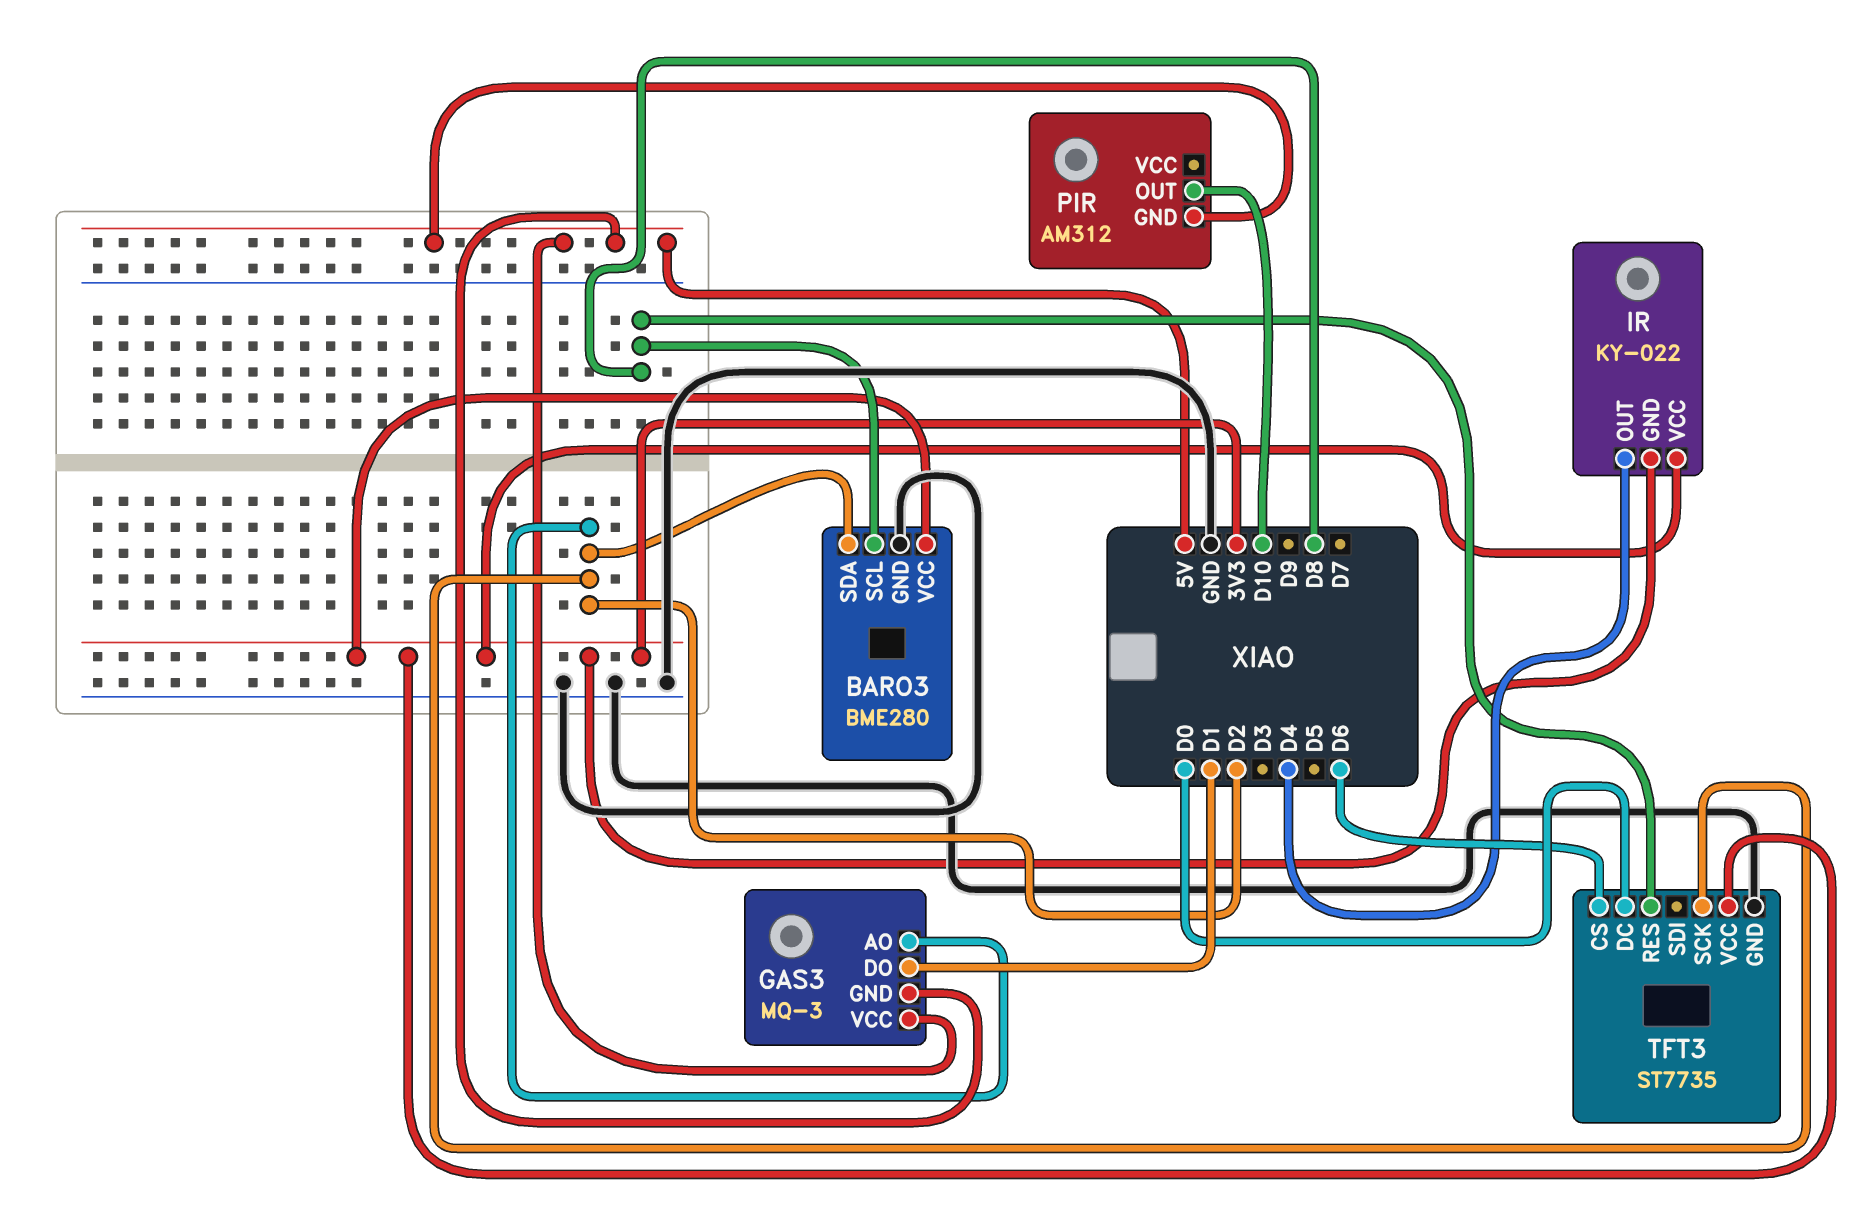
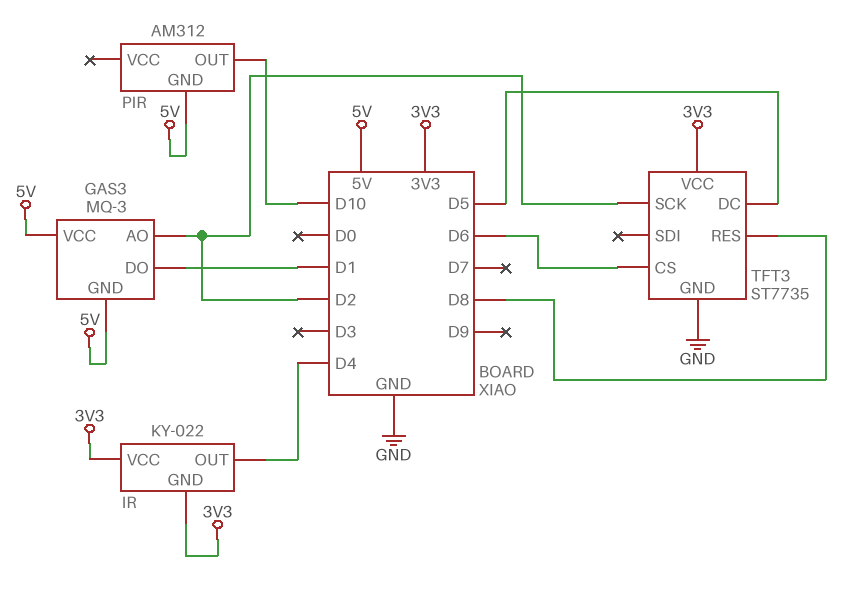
BARO3: BME280 -> none
BARO3 pin GND: GND -> none
BARO3 pin SCL: D8 -> none
BARO3 pin SDA: D2 -> none
BARO3 pin VCC: 3V3 -> none
TFT3 pin DC: D0 -> D5

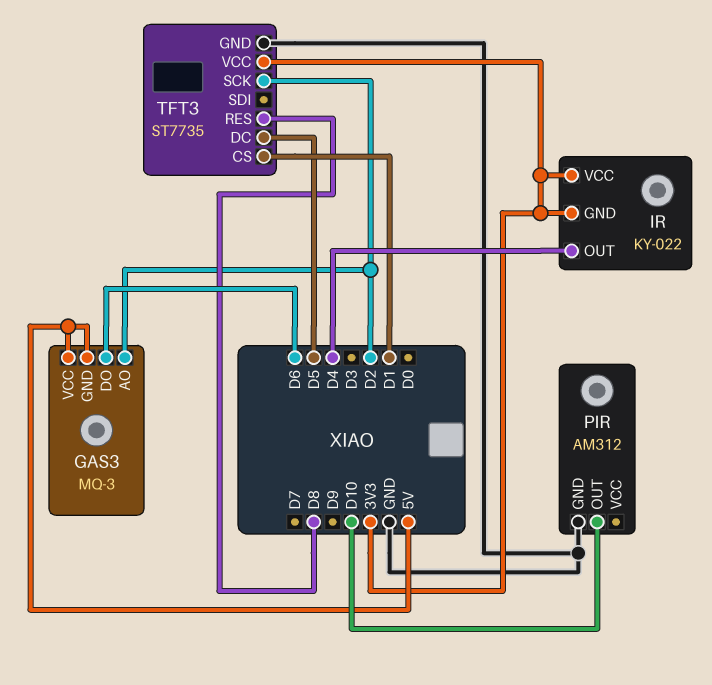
GAS3 pin DO: D1 -> D6
PIR pin GND: 5V -> GND
TFT3 pin CS: D6 -> D1

